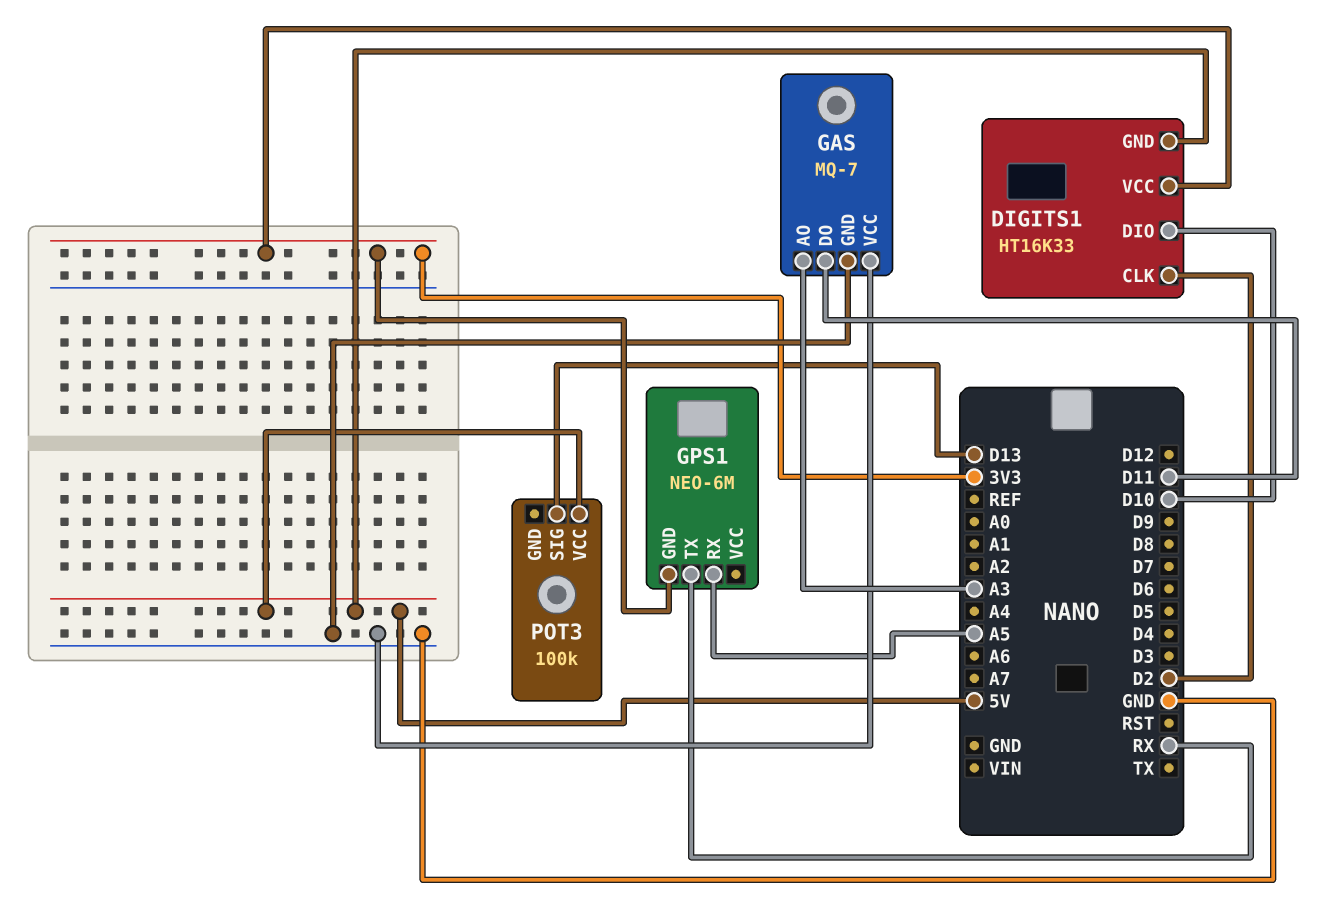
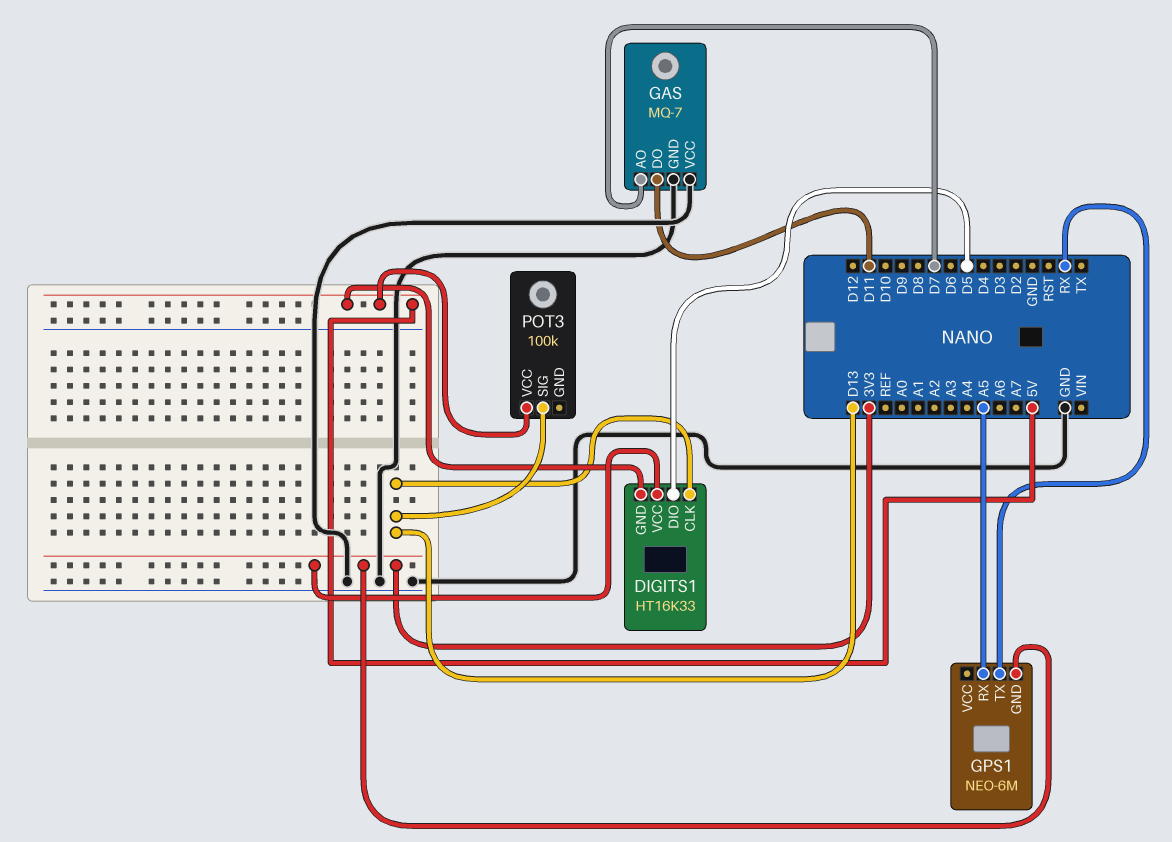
DIGITS1 pin CLK: D2 -> D13
DIGITS1 pin DIO: D10 -> D5
GAS pin AO: A3 -> D7

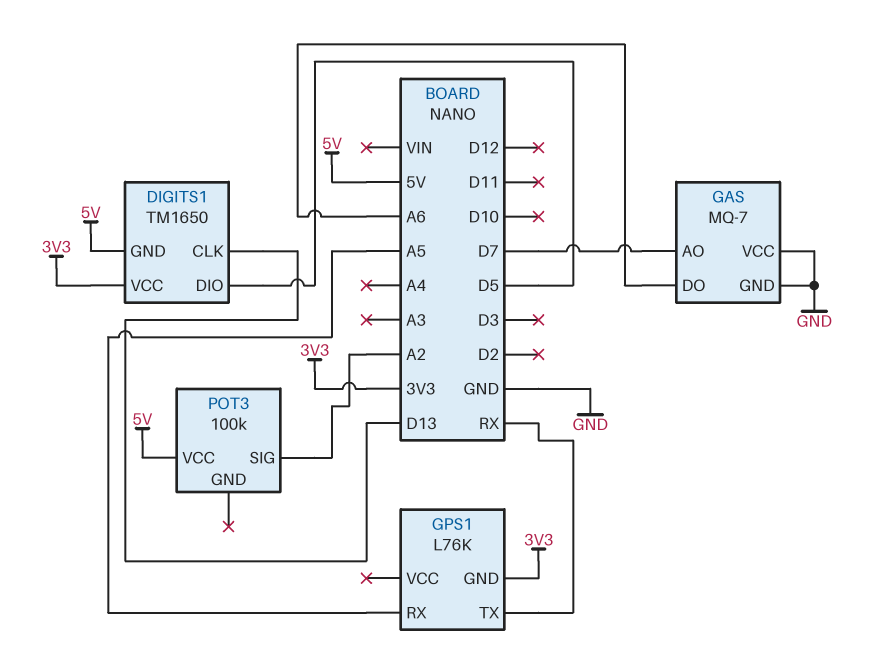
DIGITS1: HT16K33 -> TM1650
GAS pin DO: D11 -> A6
GPS1: NEO-6M -> L76K
POT3 pin SIG: D13 -> A2

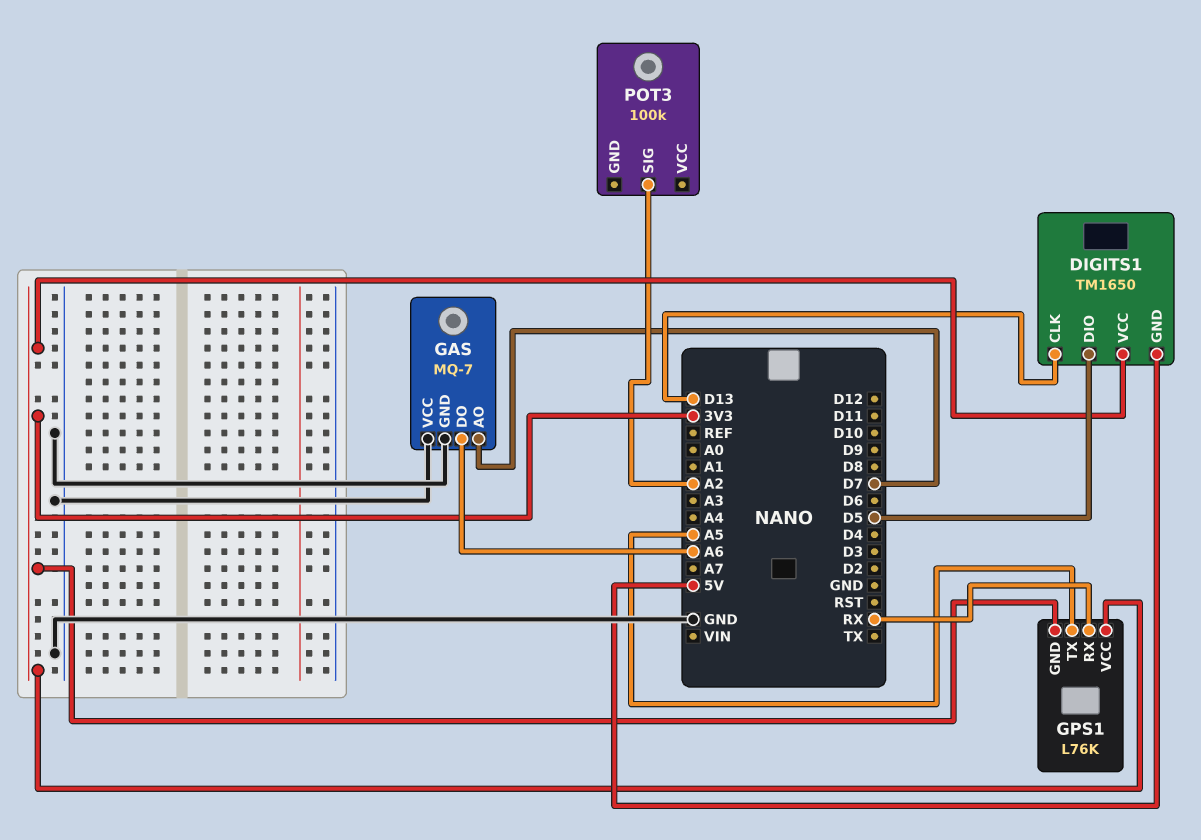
GPS1 pin RX: A5 -> RX
GPS1 pin TX: RX -> A5
GPS1 pin VCC: none -> 3V3
POT3 pin VCC: 5V -> none

